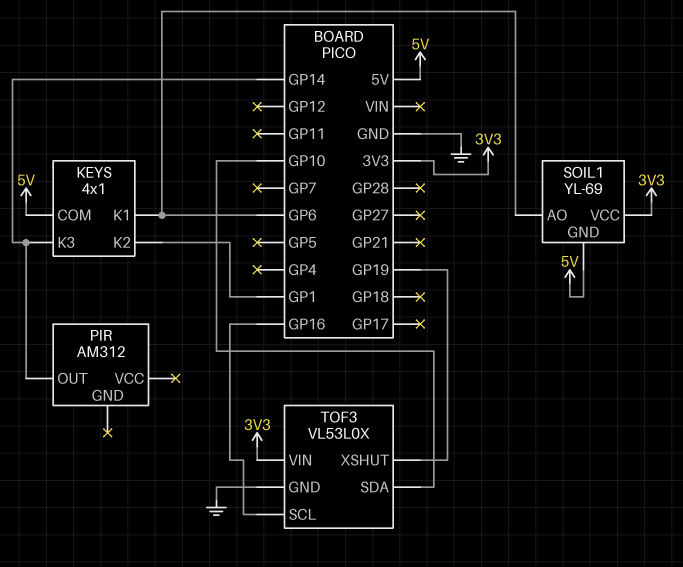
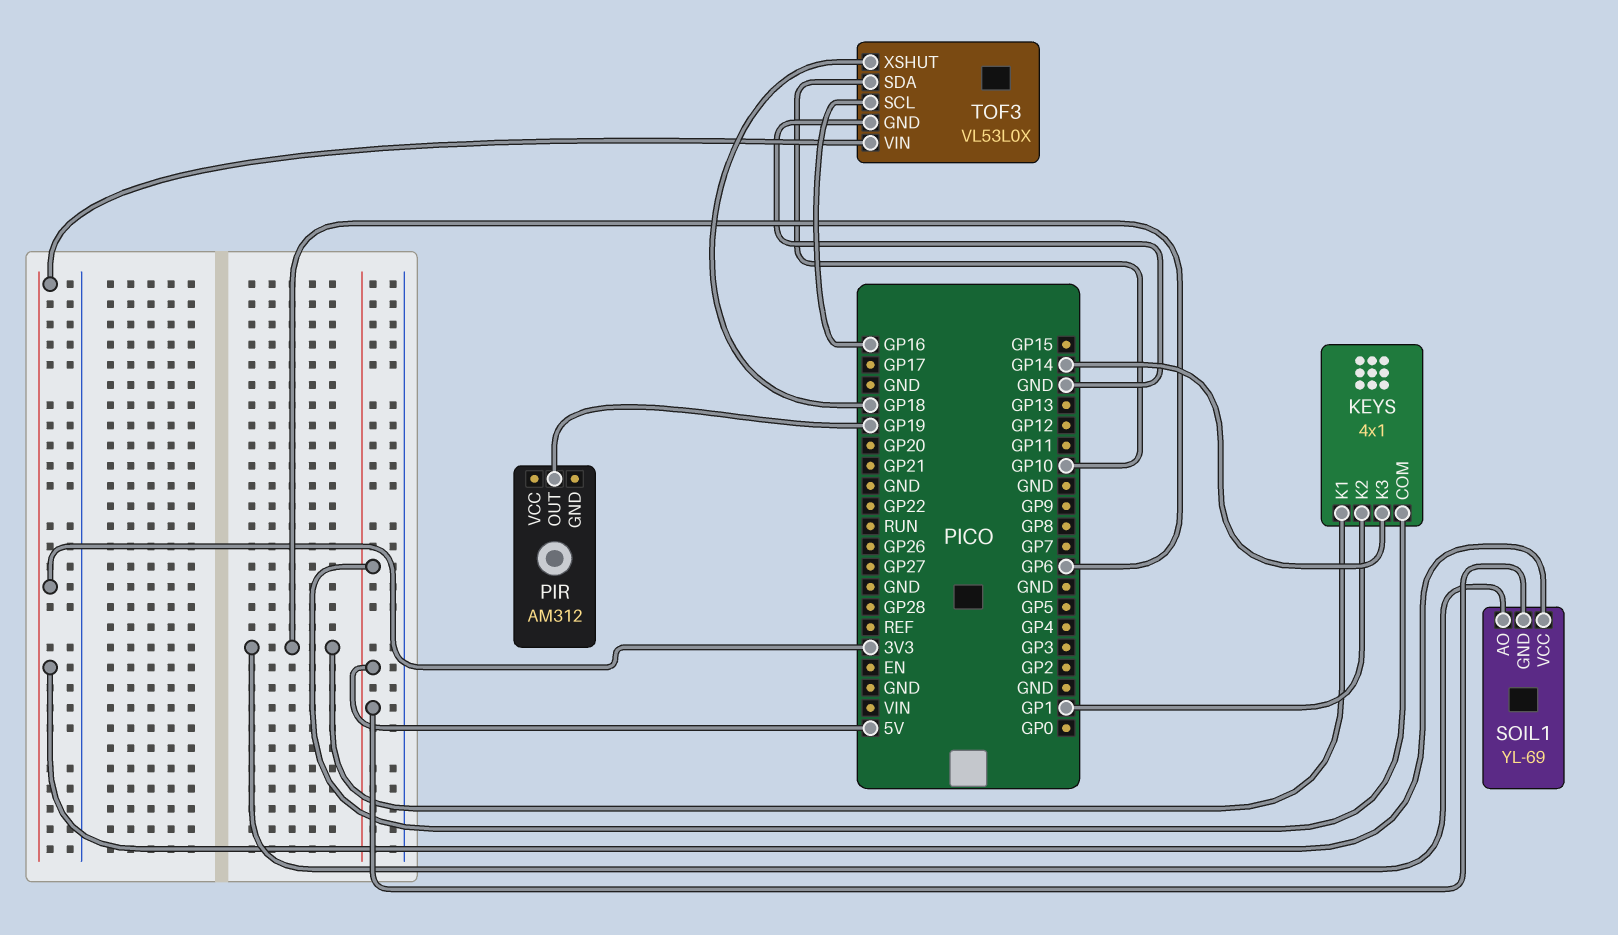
PIR pin OUT: GP14 -> GP19
TOF3 pin XSHUT: GP19 -> GP18

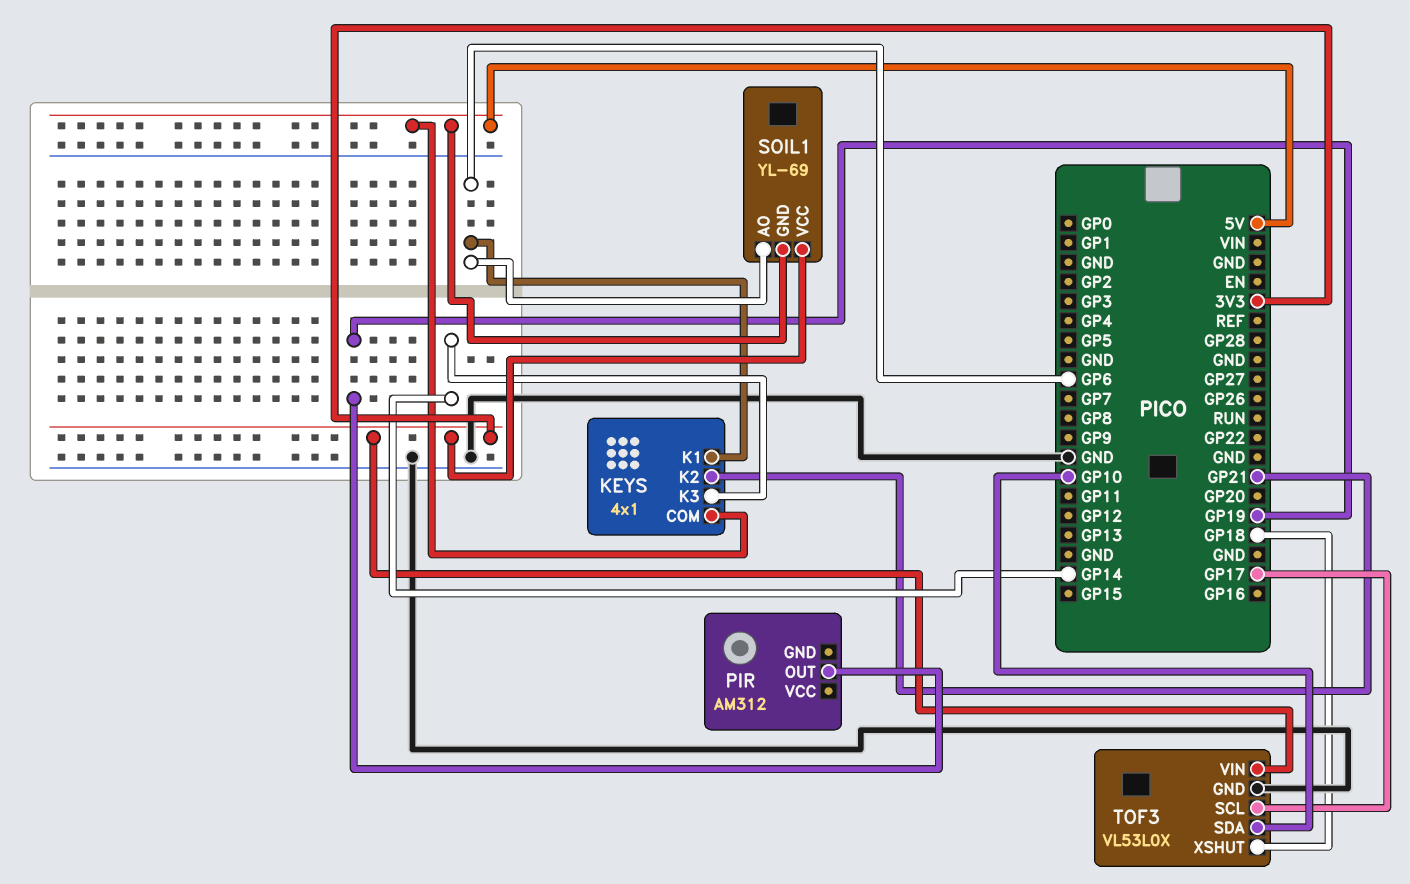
KEYS pin K2: GP1 -> GP21
TOF3 pin SCL: GP16 -> GP17

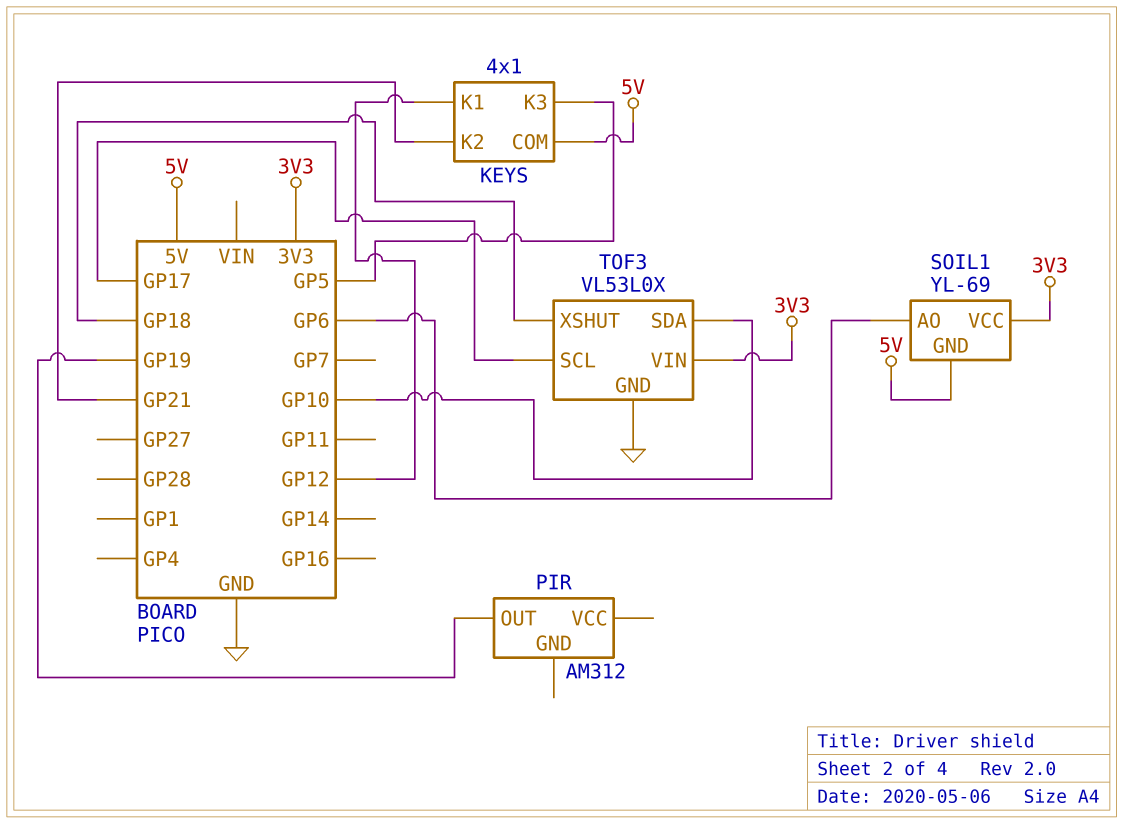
KEYS pin K1: GP6 -> GP12
KEYS pin K3: GP14 -> GP5

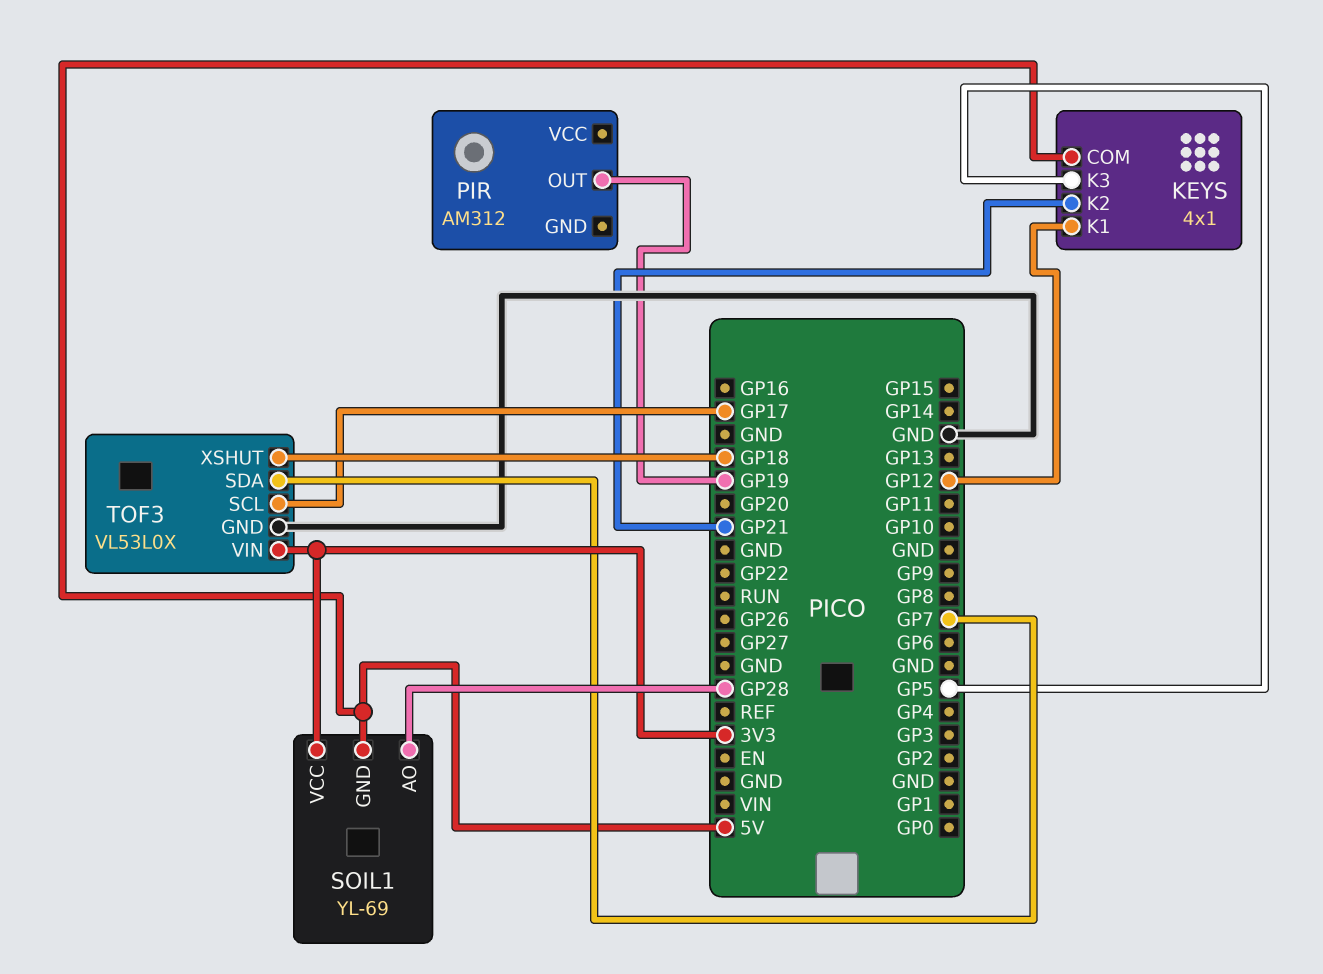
SOIL1 pin AO: GP6 -> GP28
TOF3 pin SDA: GP10 -> GP7

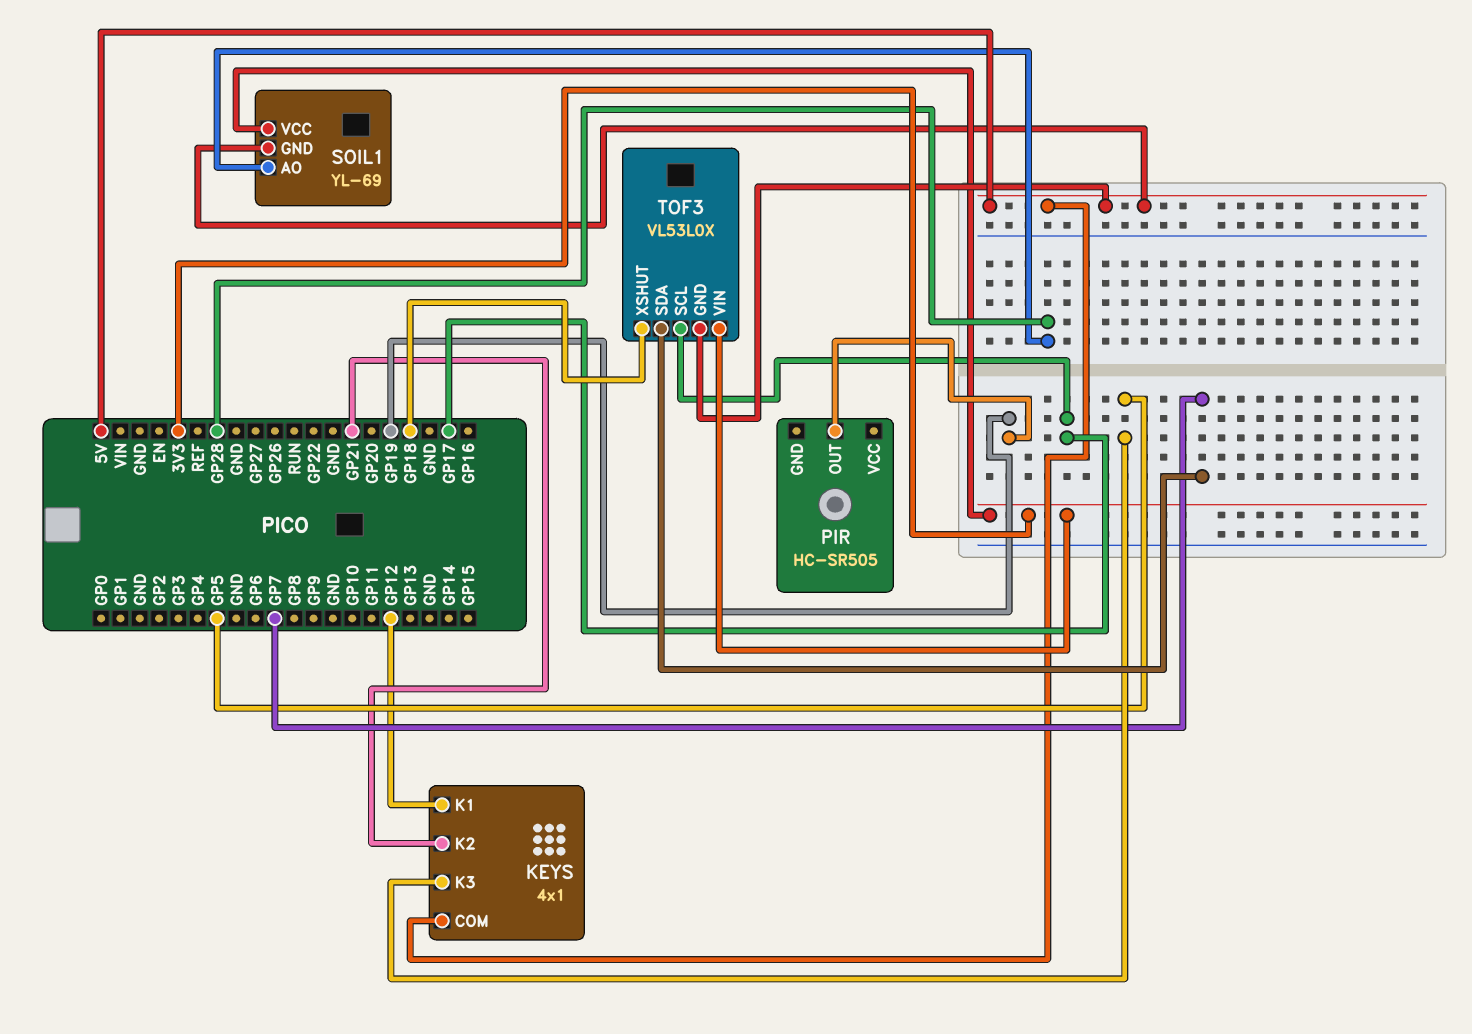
PIR: AM312 -> HC-SR505
TOF3 pin GND: GND -> 5V

